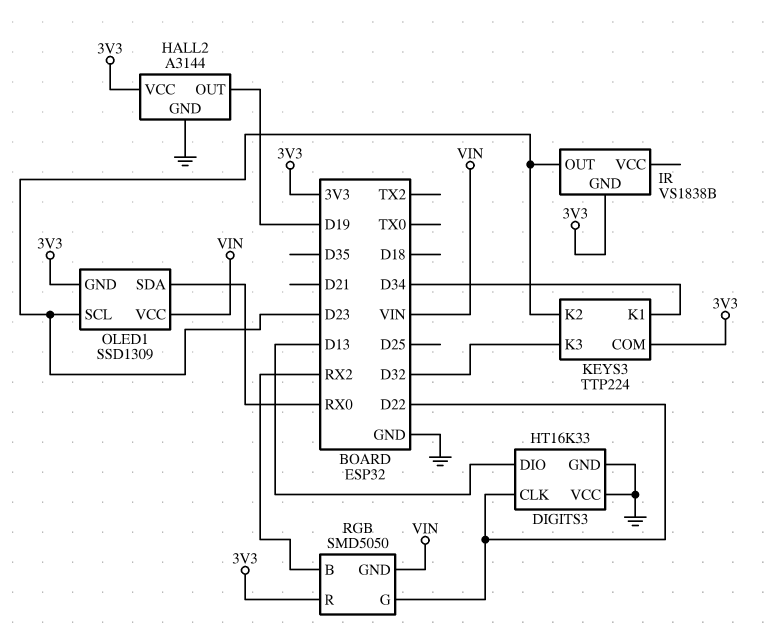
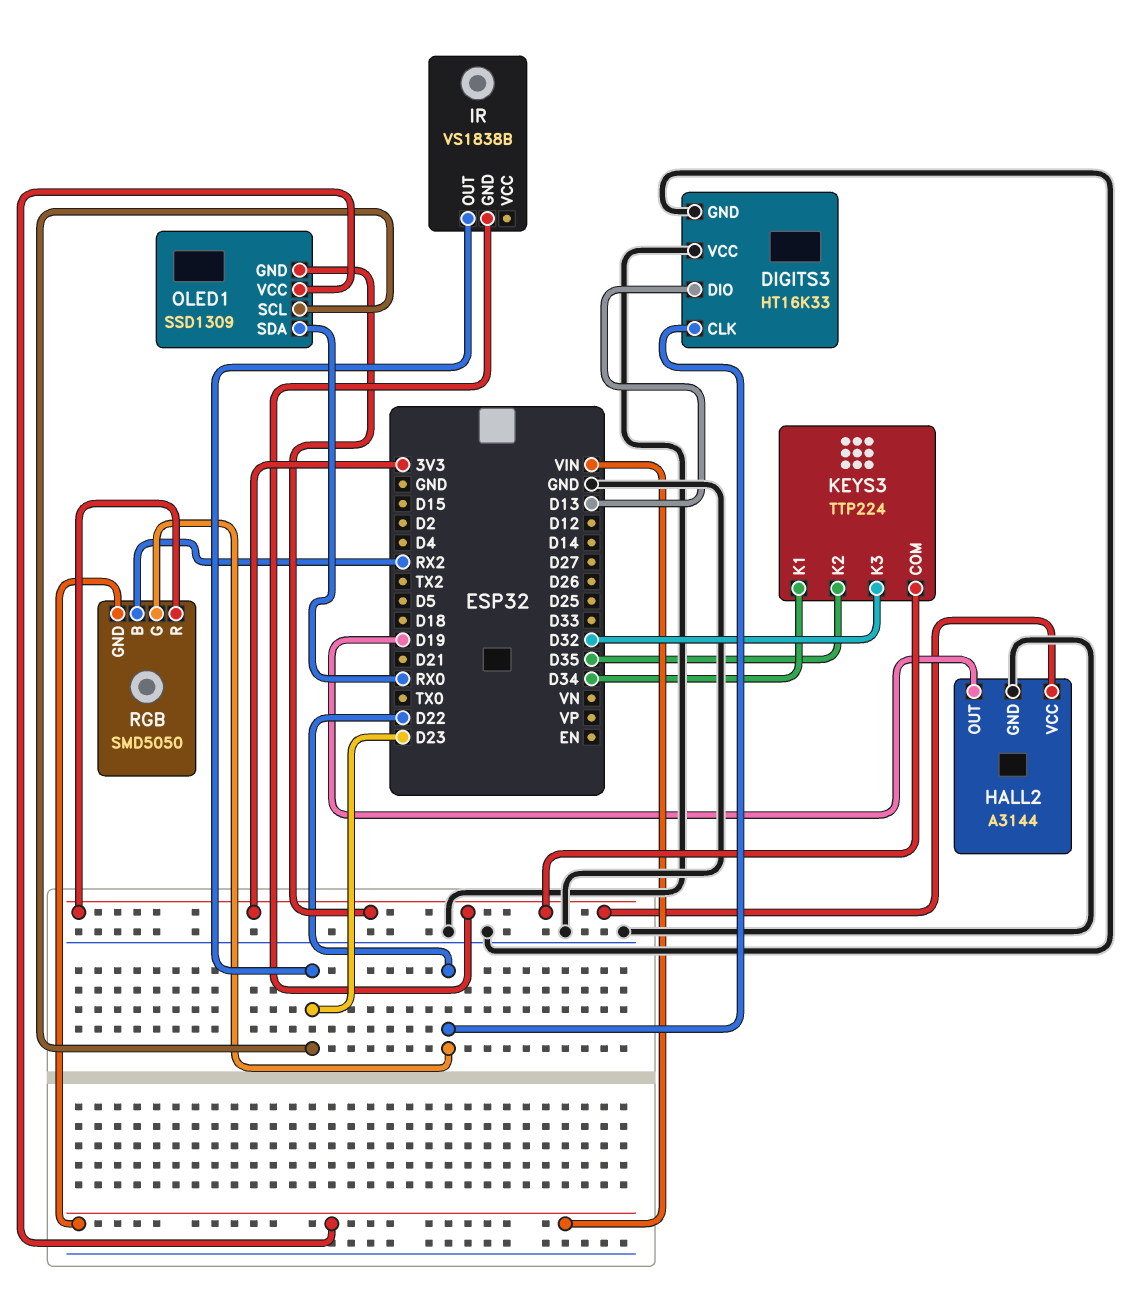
KEYS3 pin K2: D23 -> D35

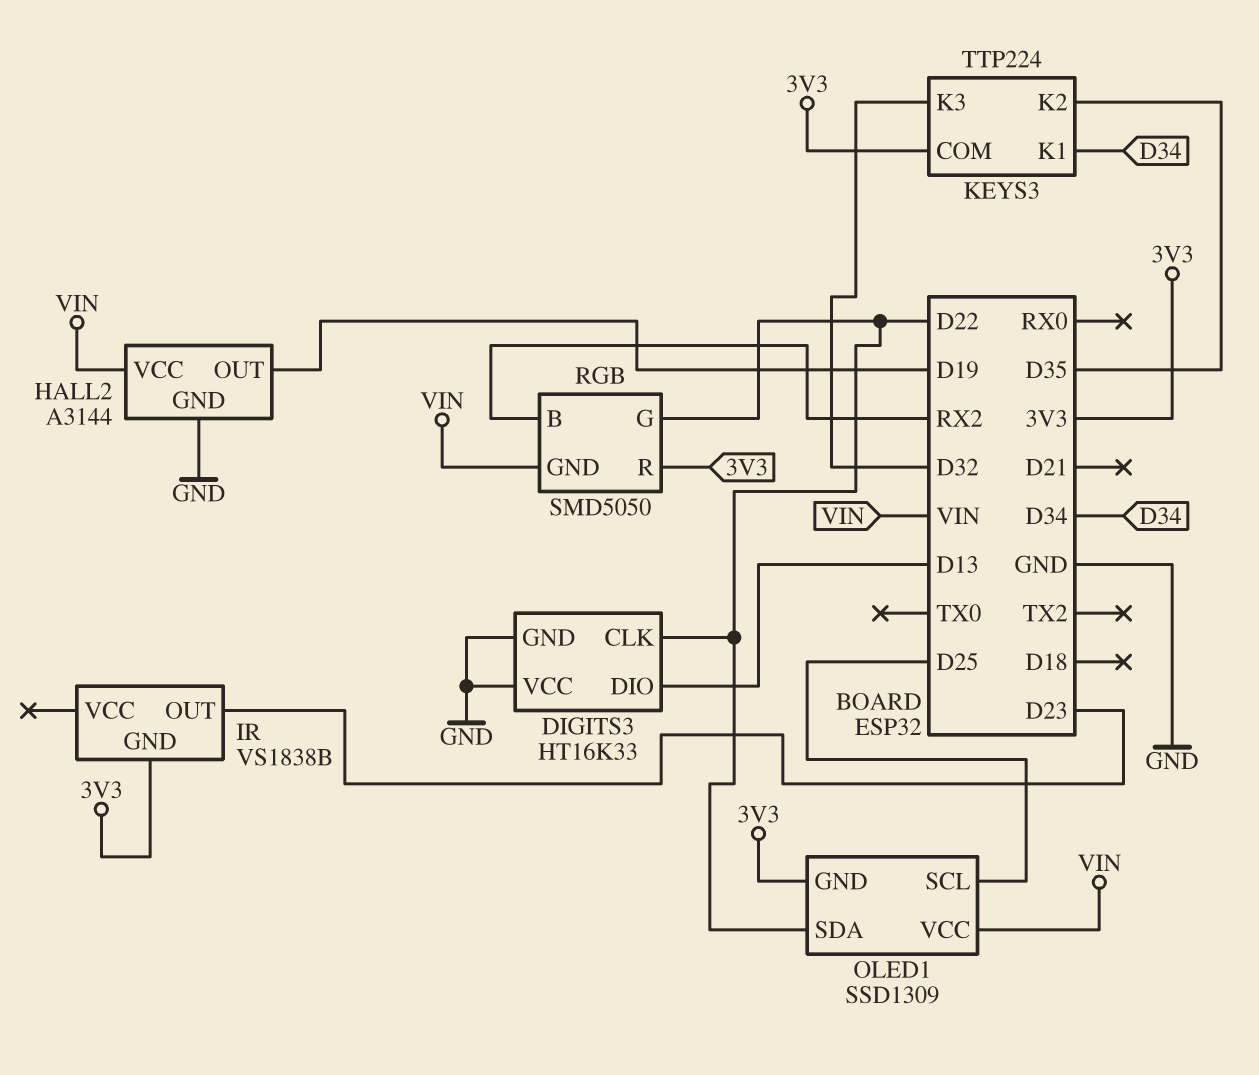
HALL2 pin VCC: 3V3 -> VIN
OLED1 pin SCL: D23 -> D25
OLED1 pin SDA: RX0 -> D22

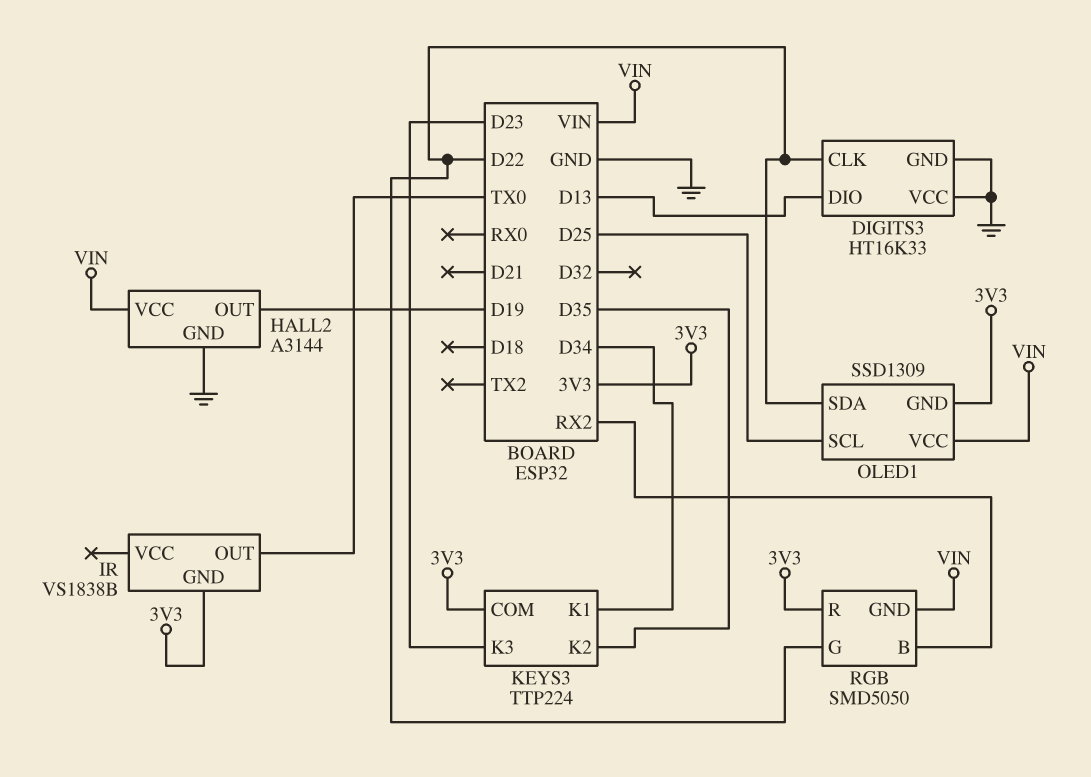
IR pin OUT: D23 -> TX0
KEYS3 pin K3: D32 -> D23

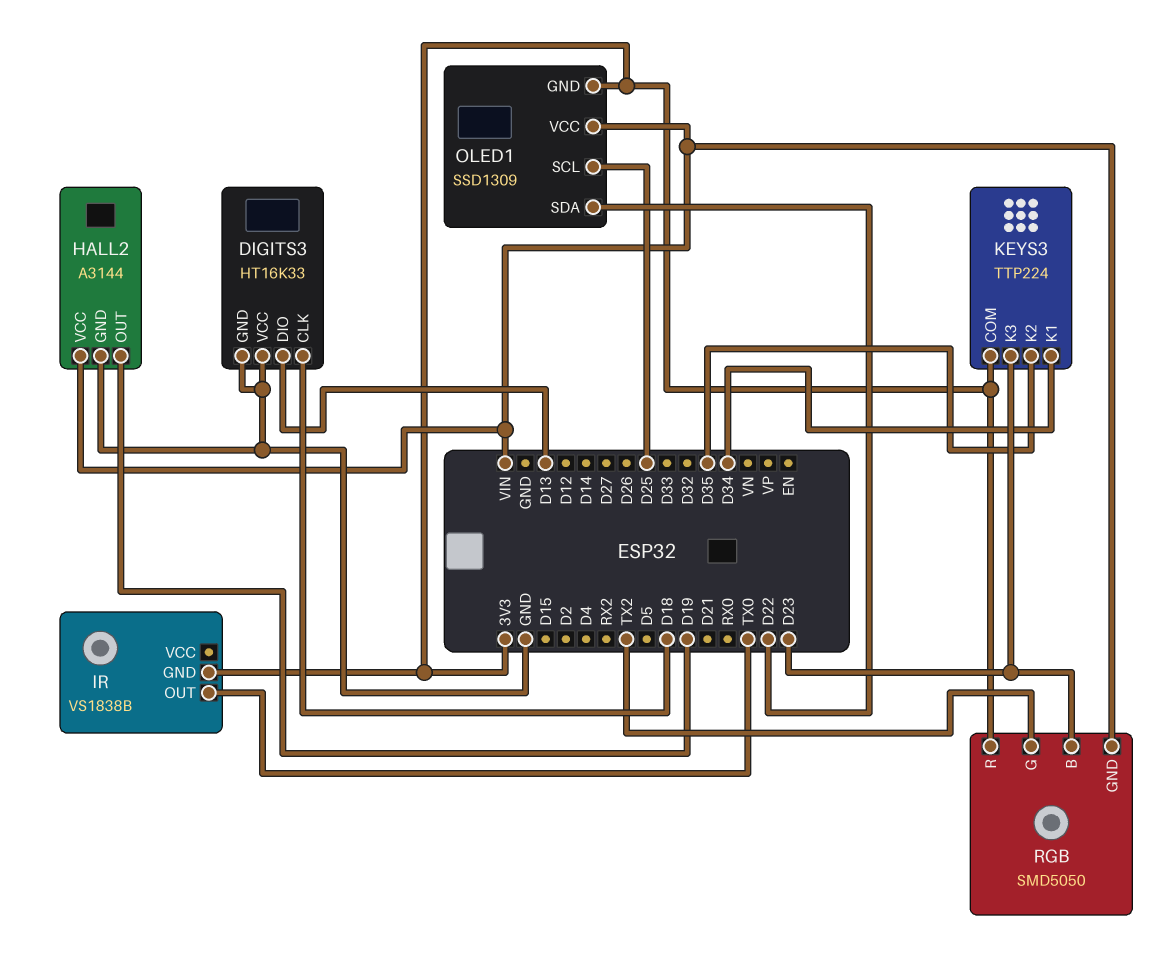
DIGITS3 pin CLK: D22 -> D18
RGB pin B: RX2 -> D23
RGB pin G: D22 -> TX2

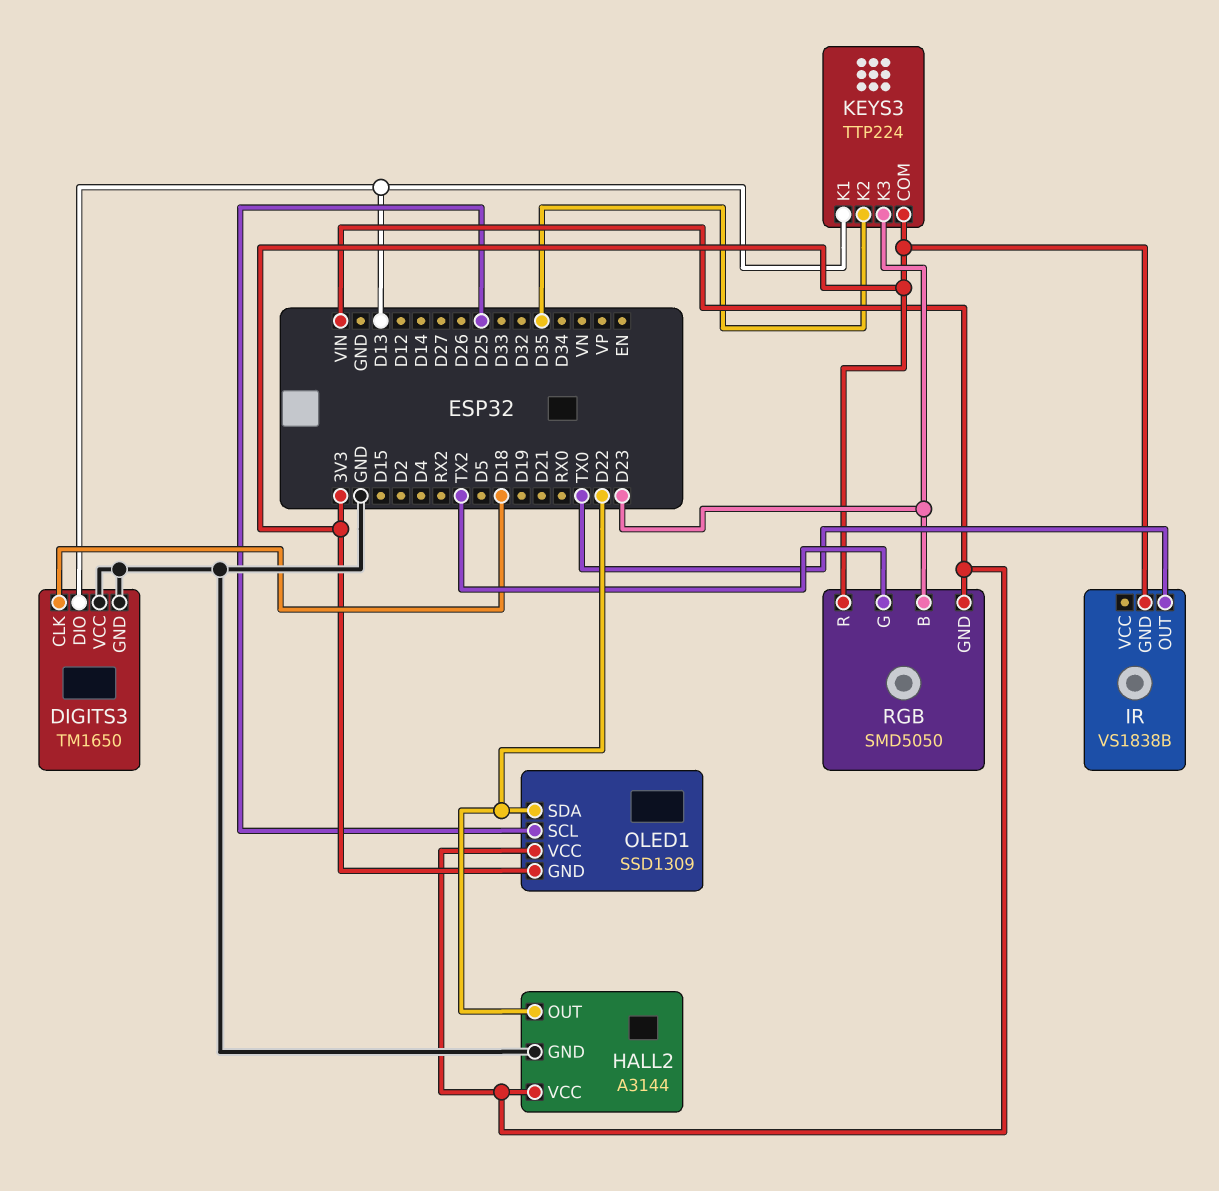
DIGITS3: HT16K33 -> TM1650
HALL2 pin OUT: D19 -> D22
KEYS3 pin K1: D34 -> D13

